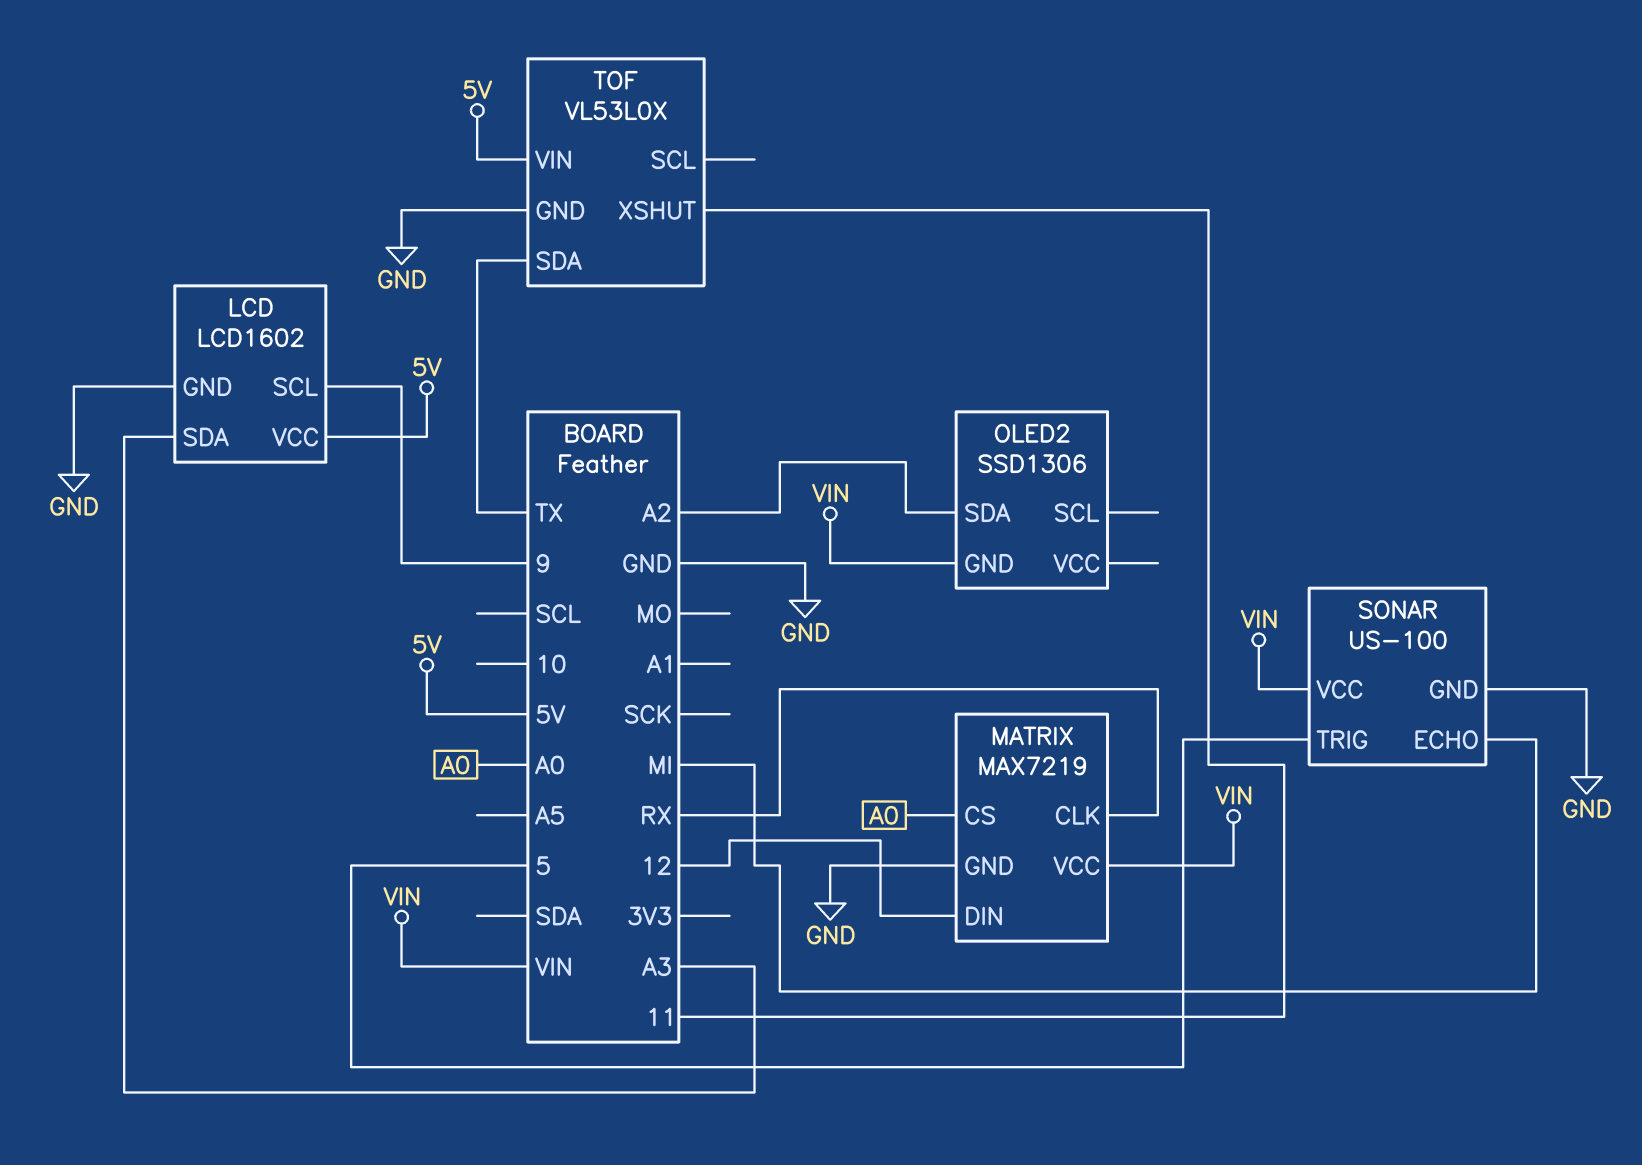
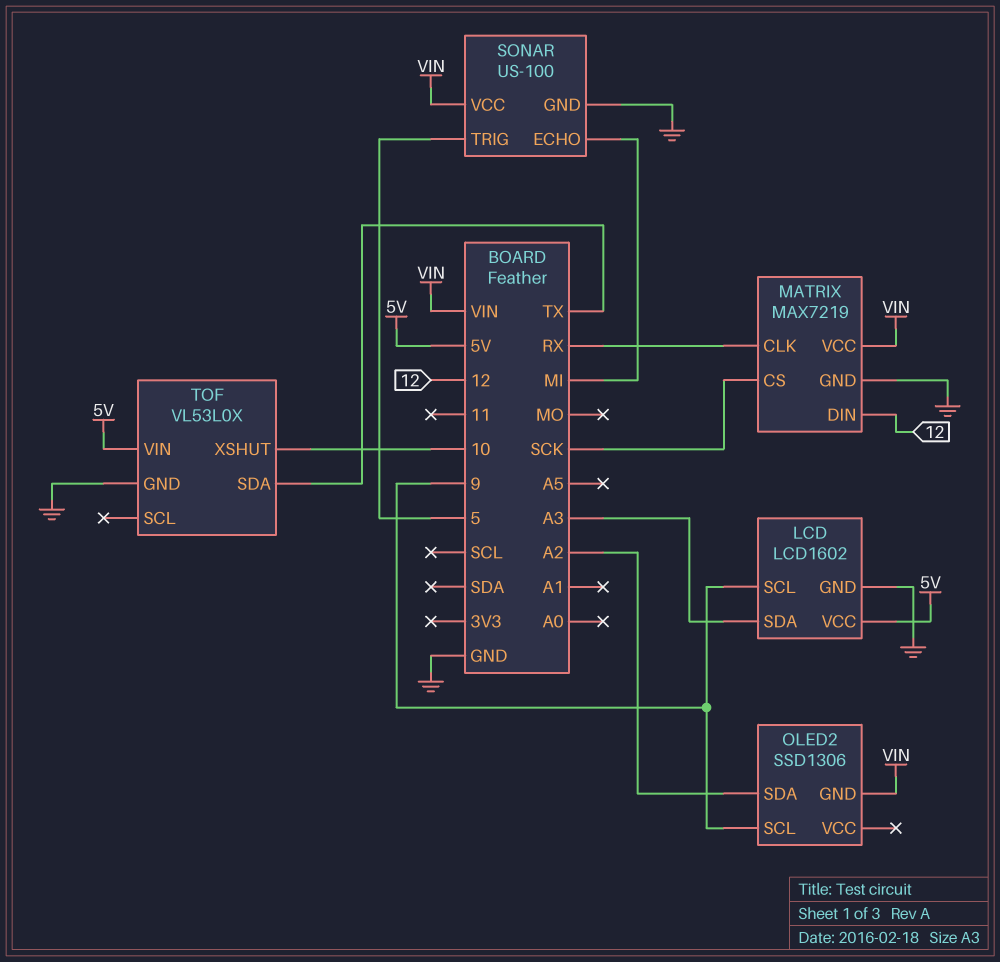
MATRIX pin CS: A0 -> SCK
OLED2 pin SCL: none -> 9
TOF pin XSHUT: 11 -> 10

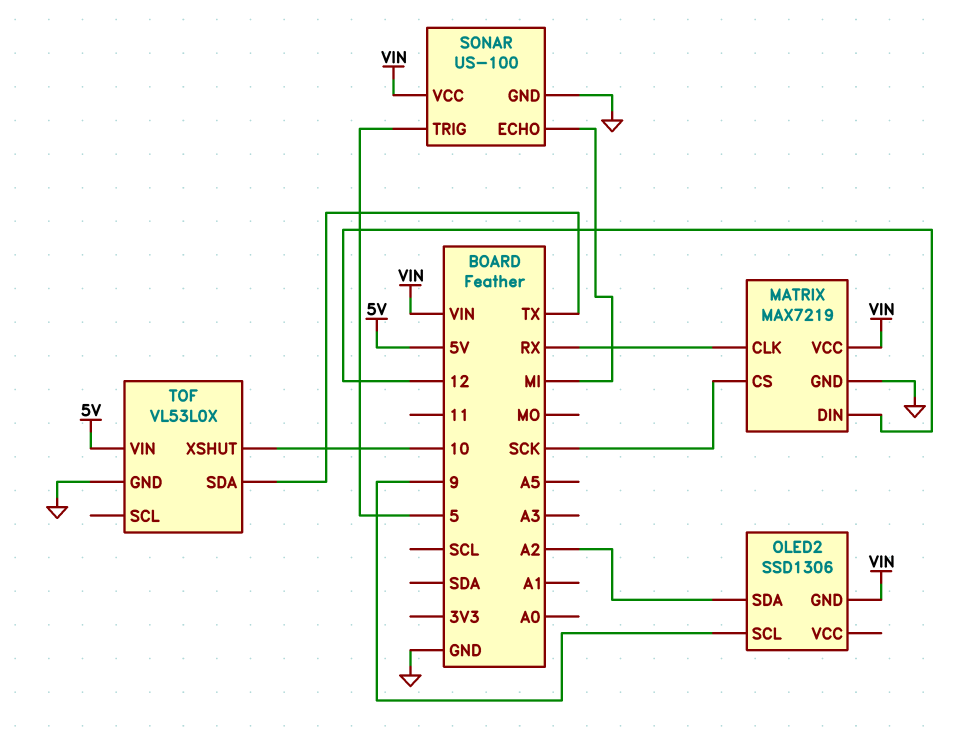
LCD: LCD1602 -> none
LCD pin GND: GND -> none
LCD pin SCL: 9 -> none
LCD pin SDA: A3 -> none
LCD pin VCC: 5V -> none

